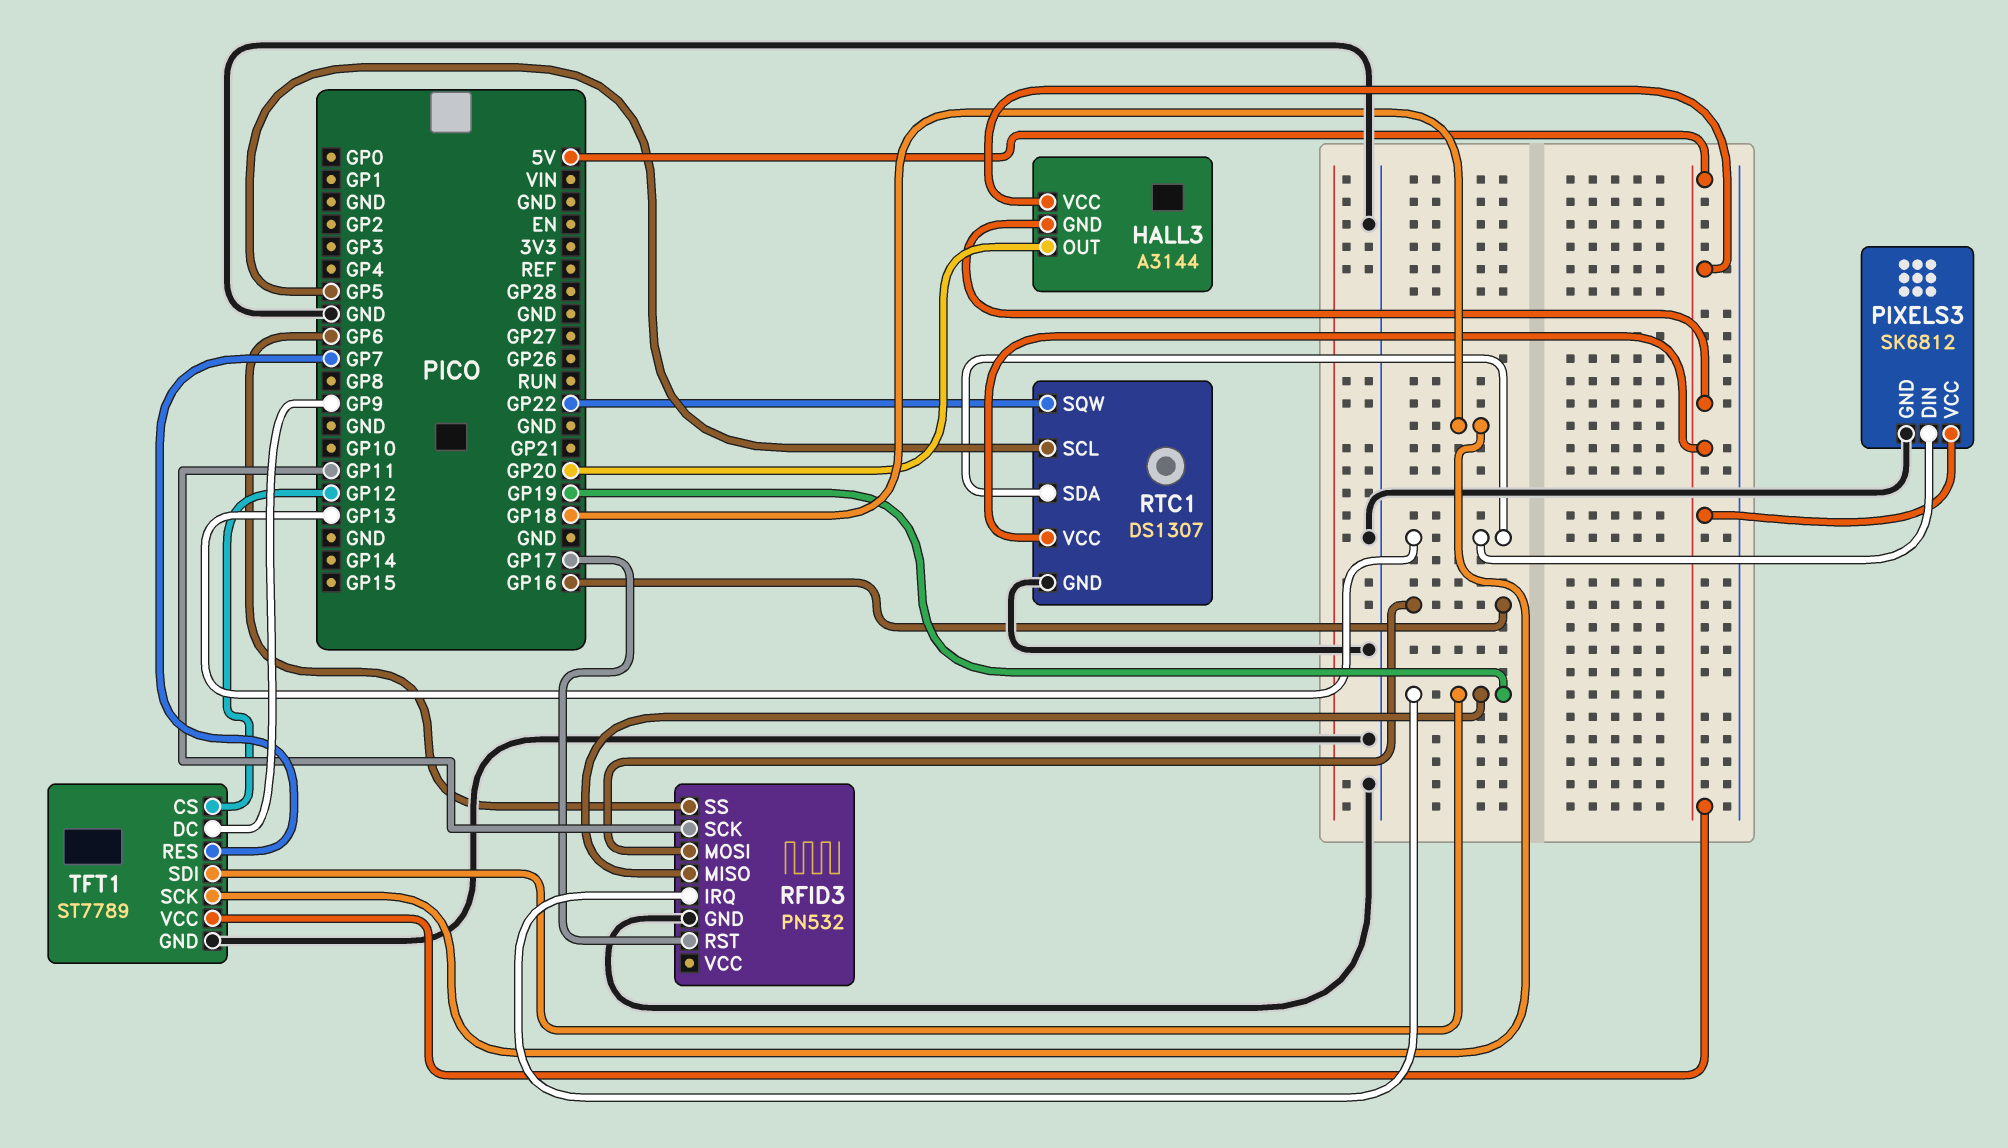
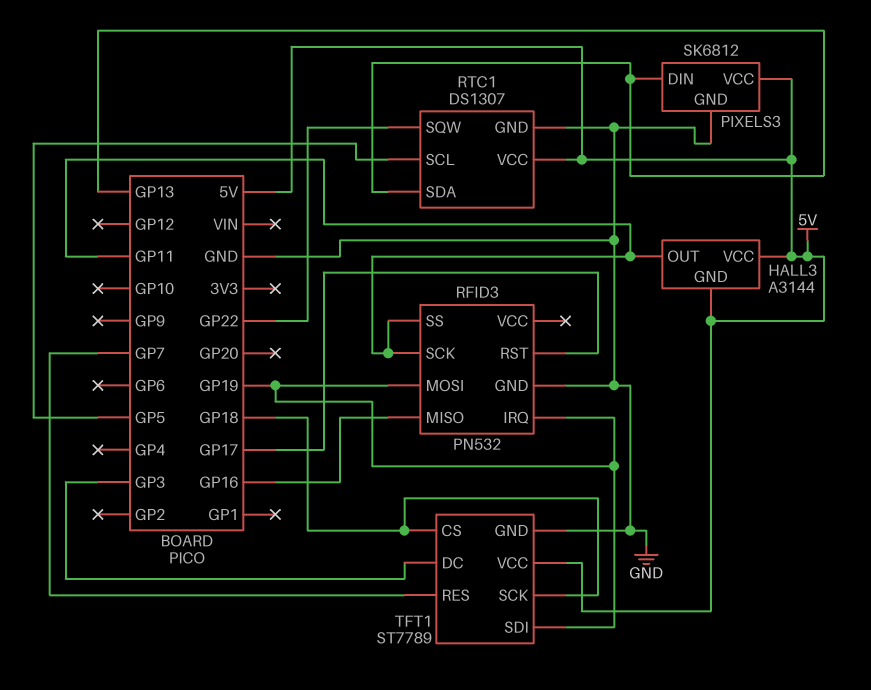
HALL3 pin OUT: GP20 -> GP11
RFID3 pin MISO: GP19 -> GP16
RFID3 pin MOSI: GP16 -> GP19
RFID3 pin SS: GP6 -> GP11
TFT1 pin CS: GP12 -> GP18
TFT1 pin DC: GP9 -> GP3

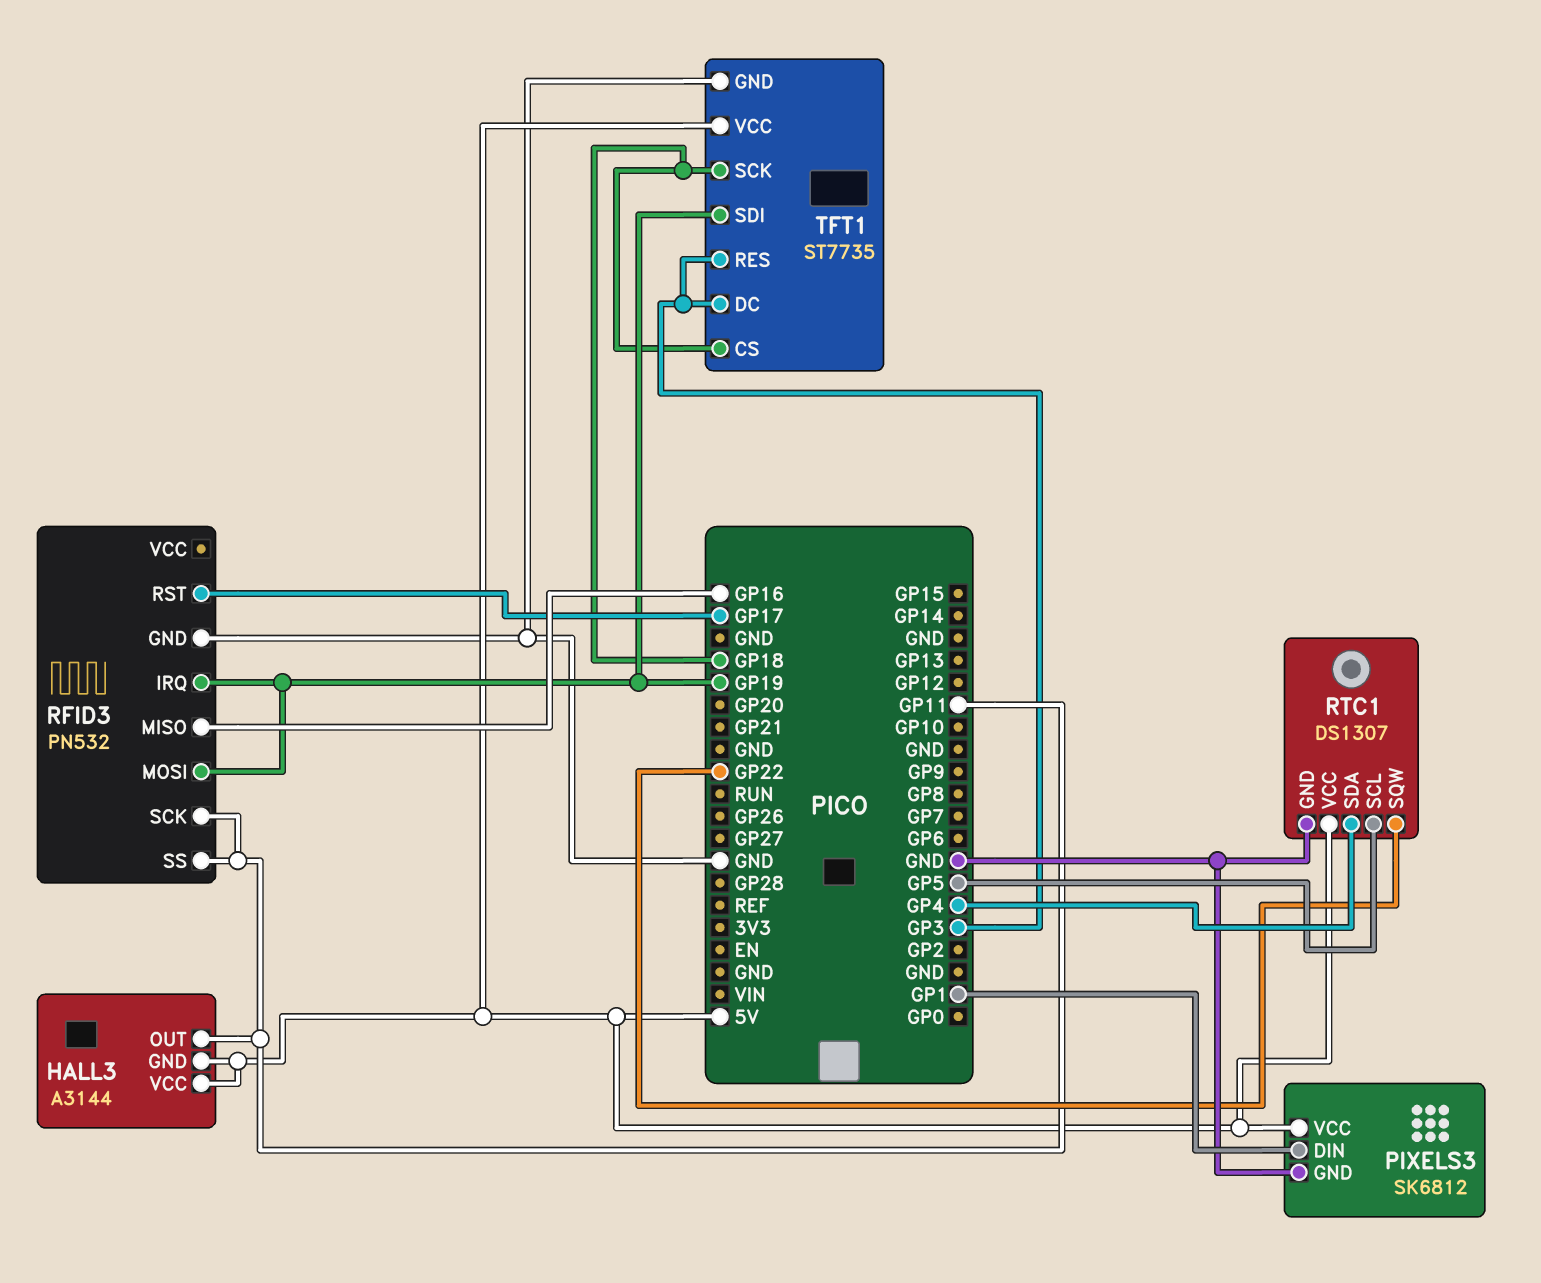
PIXELS3 pin DIN: GP13 -> GP1
RTC1 pin SDA: GP13 -> GP4
TFT1: ST7789 -> ST7735
TFT1 pin RES: GP7 -> GP3

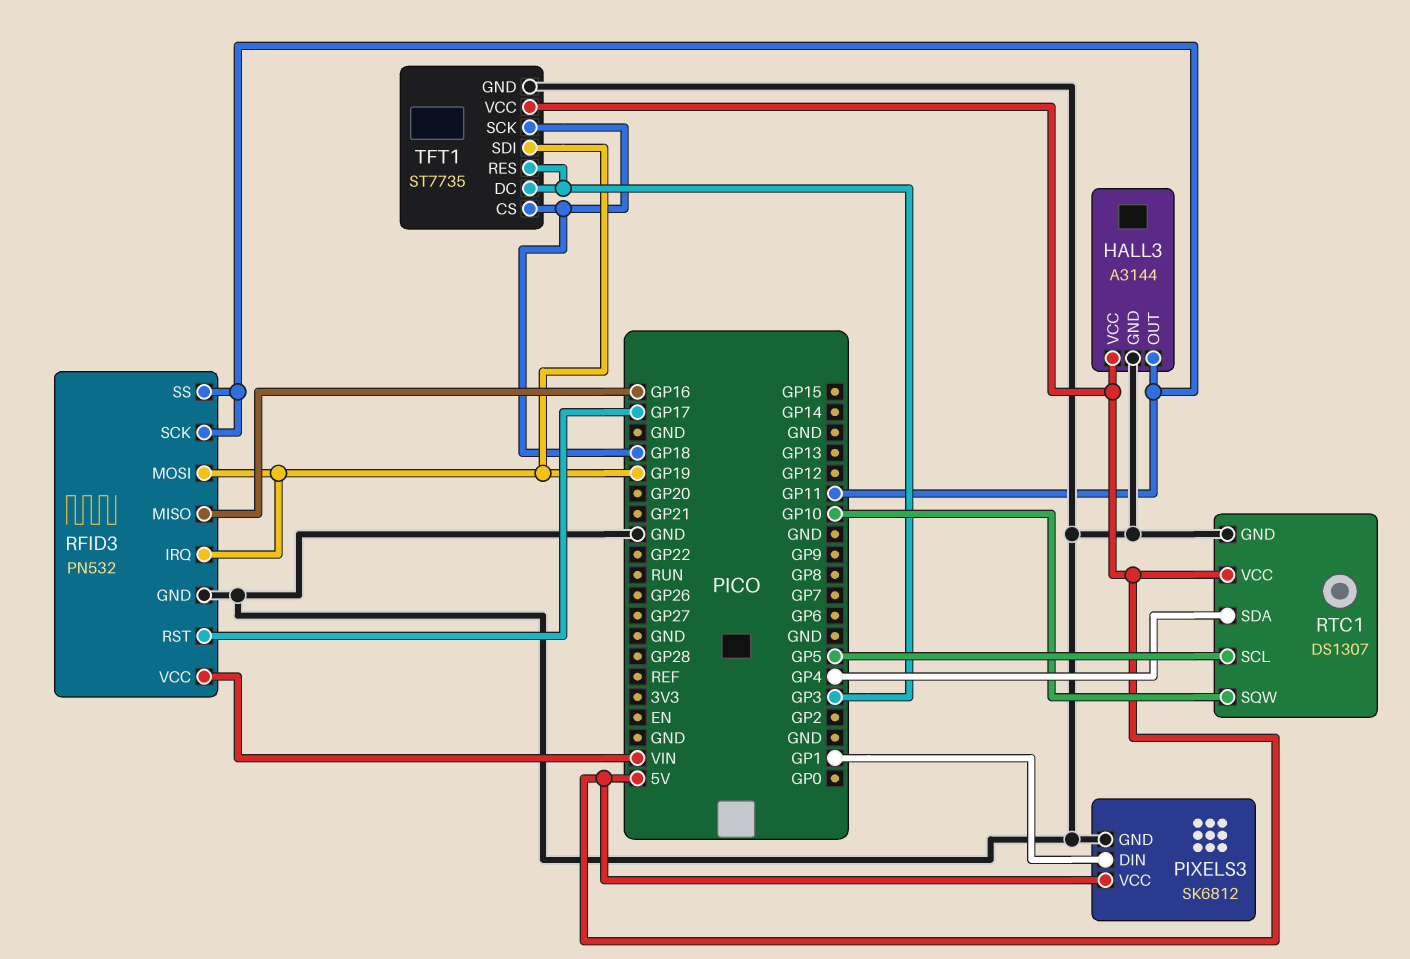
HALL3 pin GND: 5V -> GND
RFID3 pin VCC: none -> VIN
RTC1 pin SQW: GP22 -> GP10

